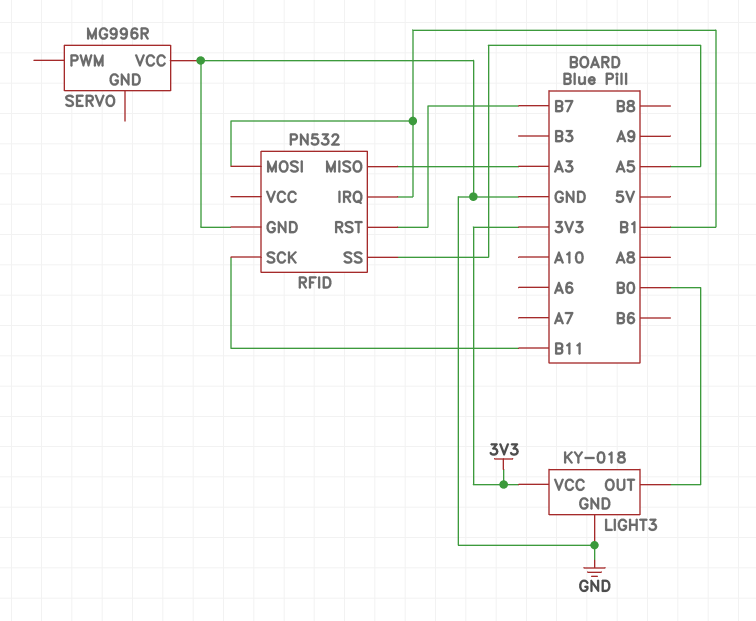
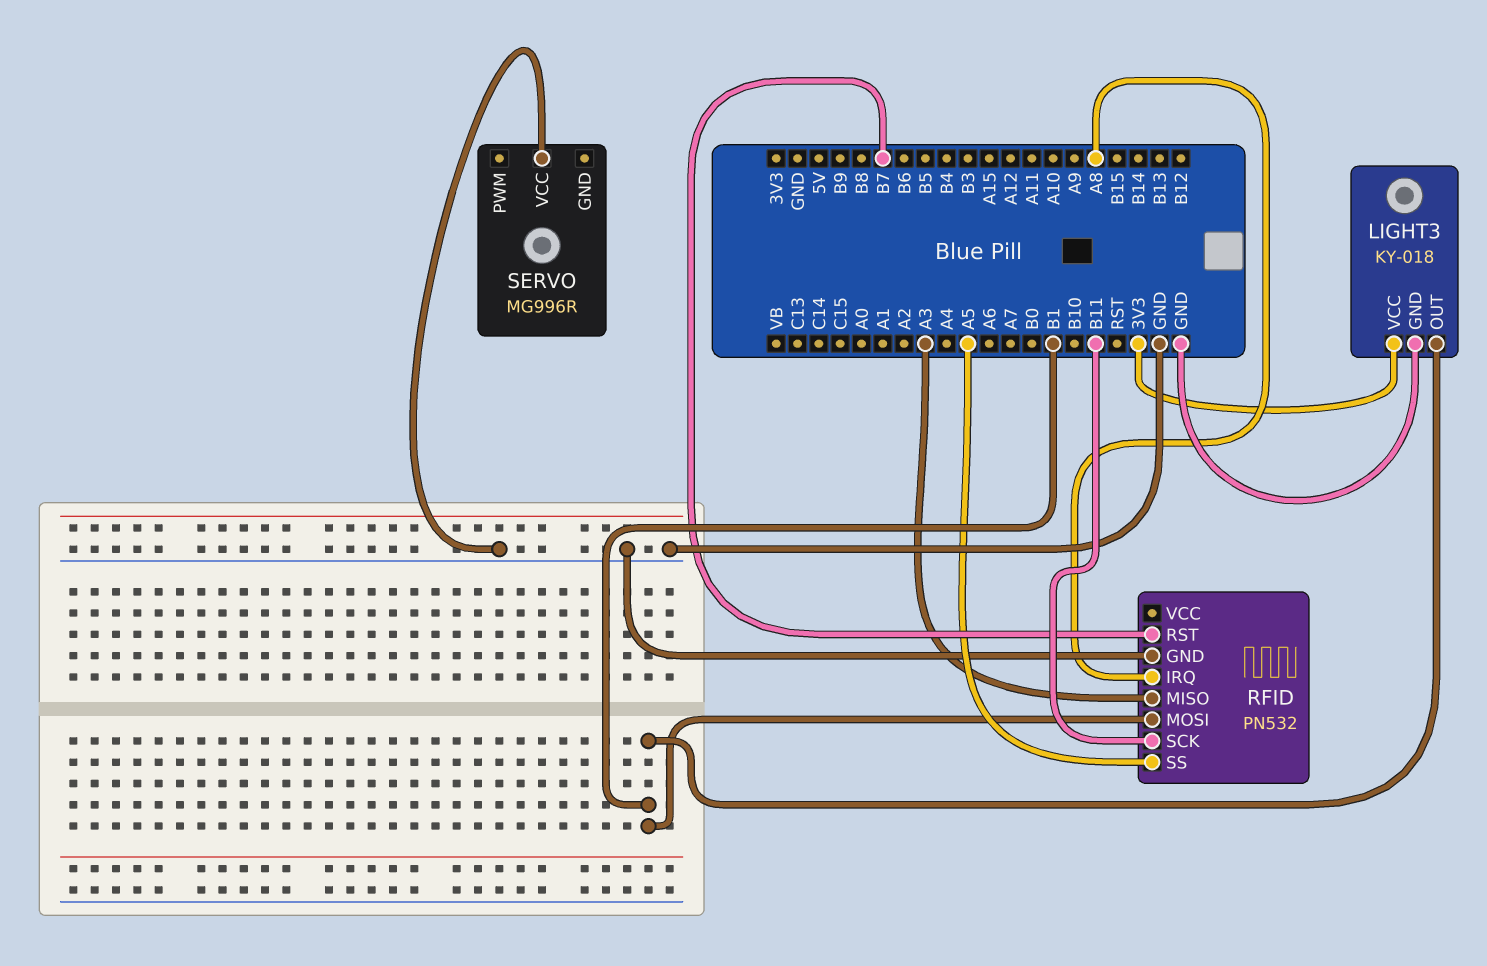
LIGHT3 pin OUT: B0 -> B1
RFID pin IRQ: B1 -> A8

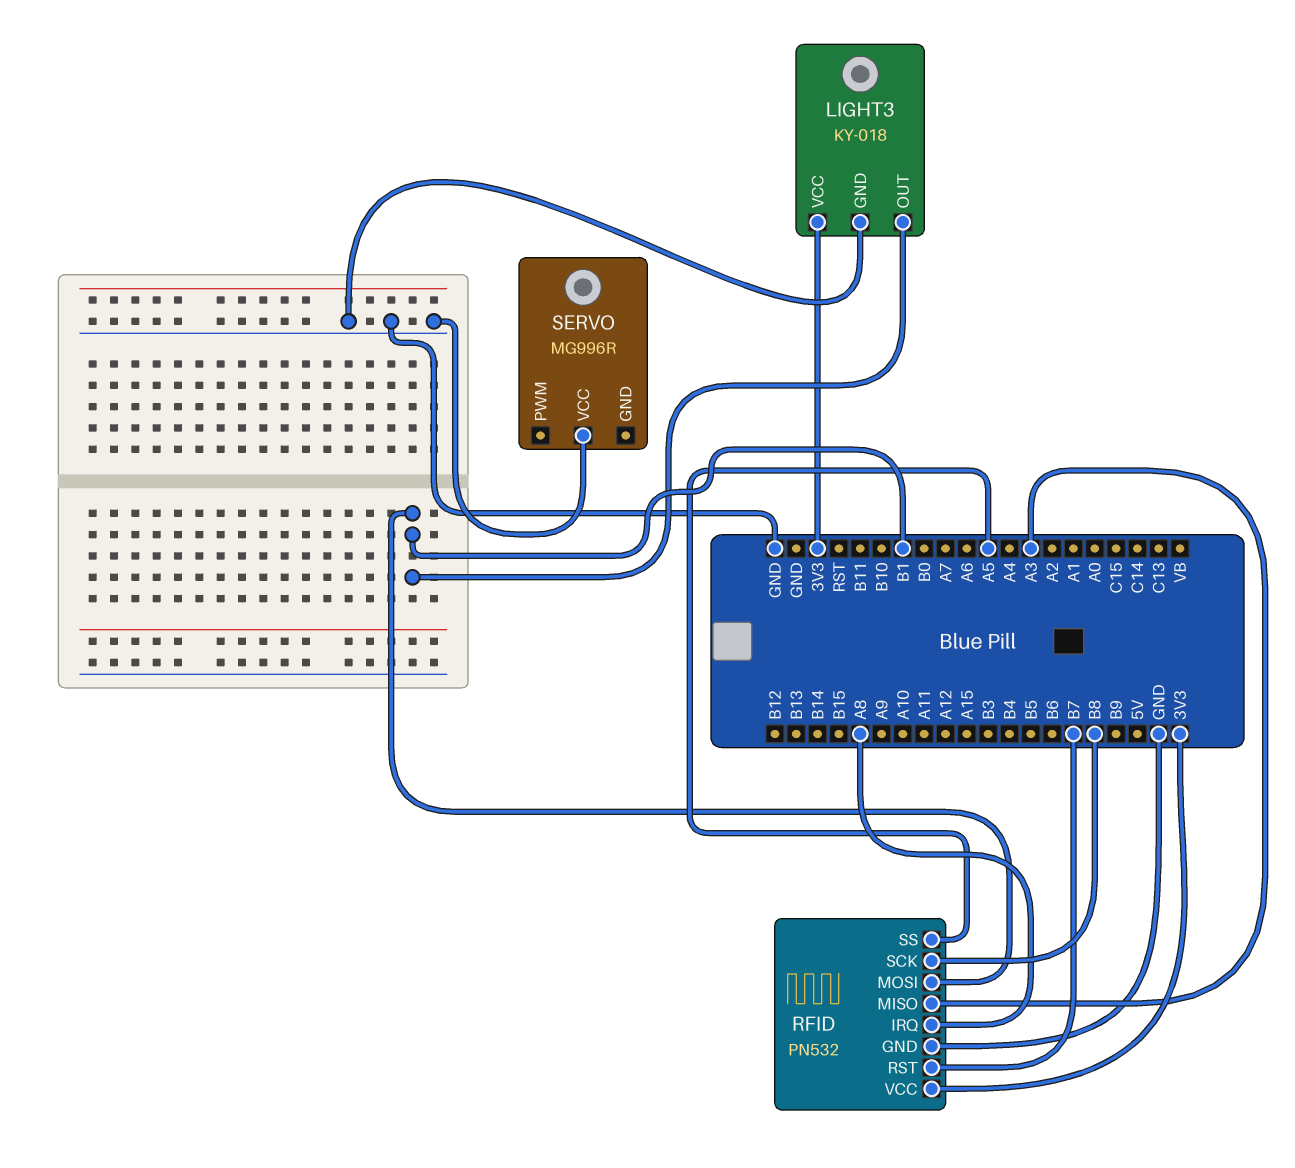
RFID pin SCK: B11 -> B8
RFID pin VCC: none -> 3V3

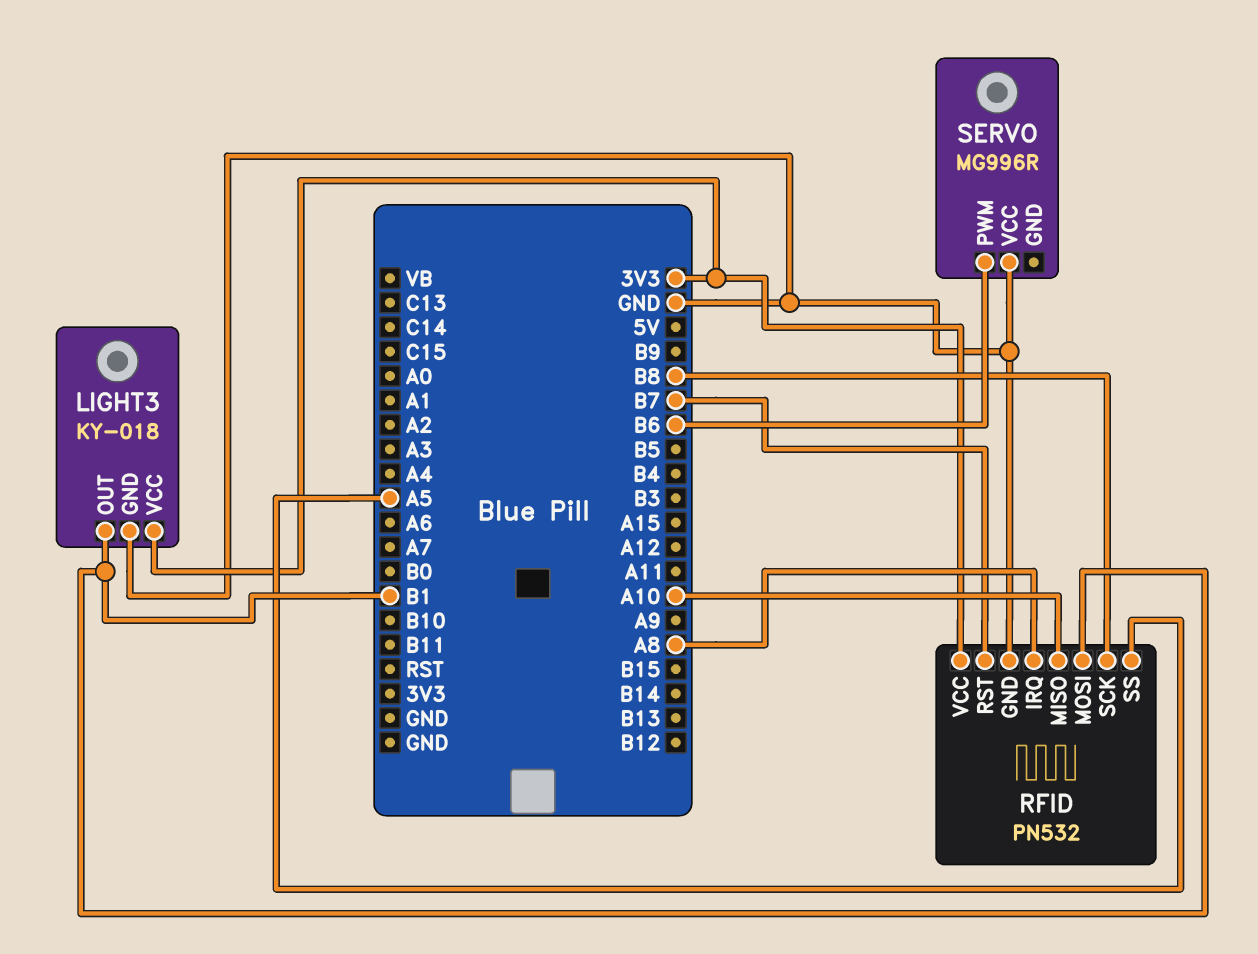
RFID pin MISO: A3 -> A10
SERVO pin PWM: none -> B6

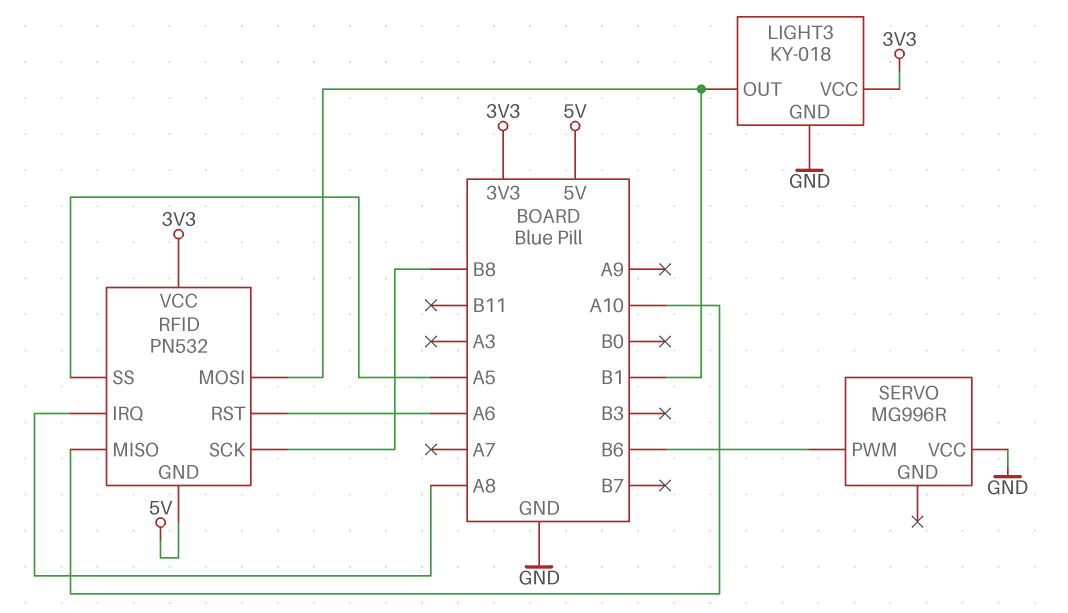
RFID pin GND: GND -> 5V
RFID pin RST: B7 -> A6

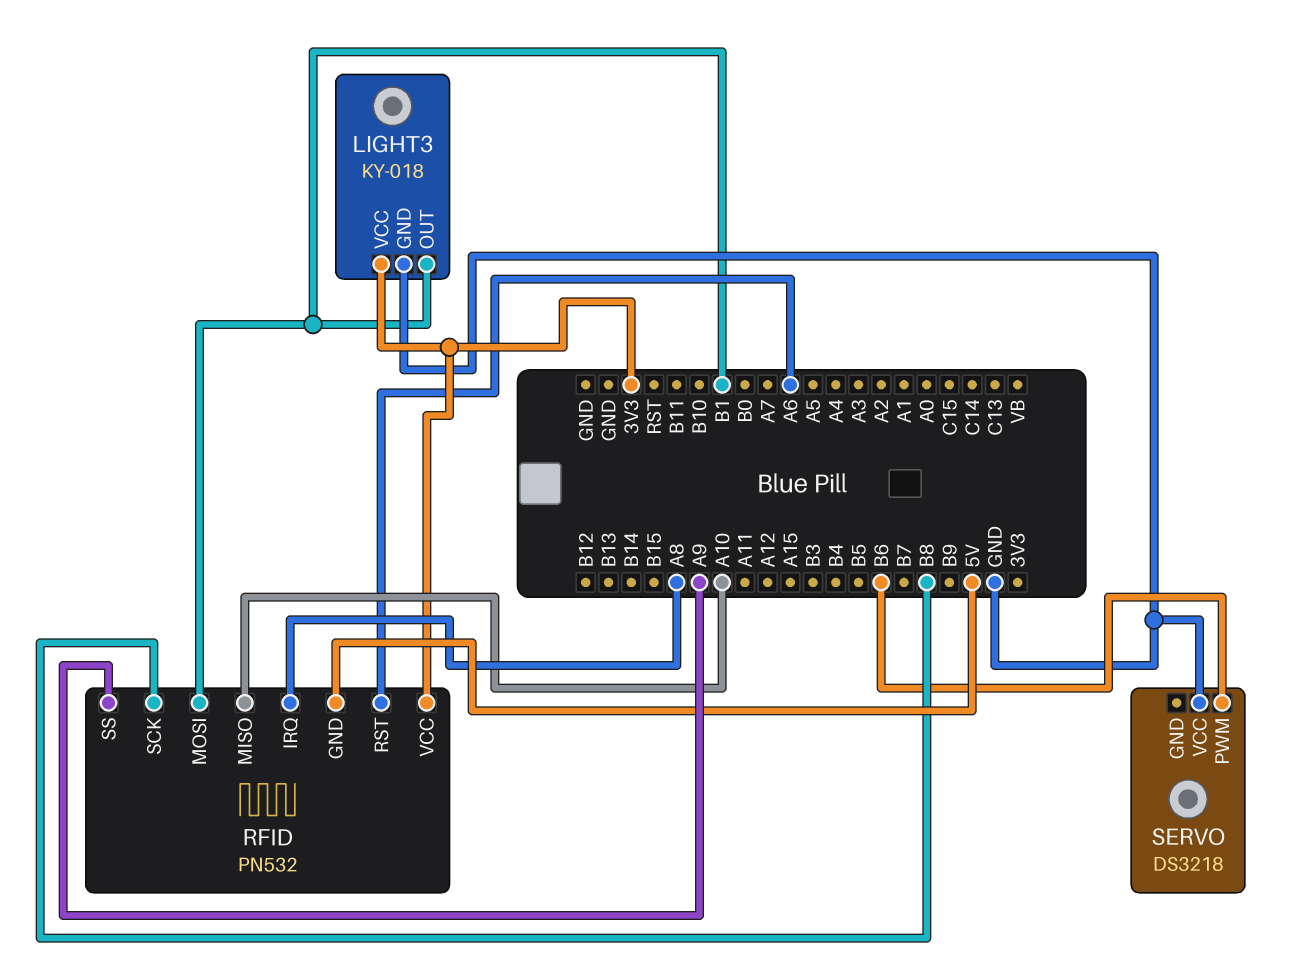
RFID pin SS: A5 -> A9
SERVO: MG996R -> DS3218

